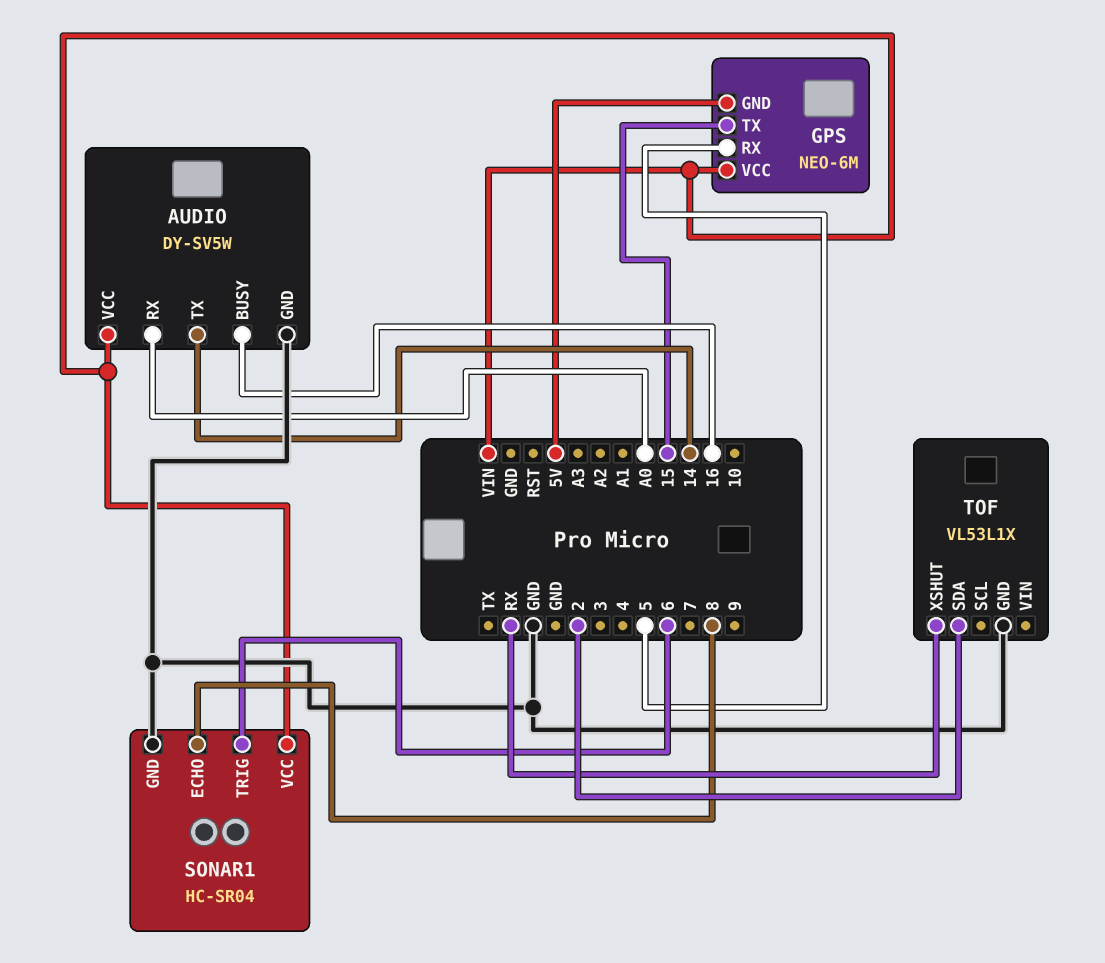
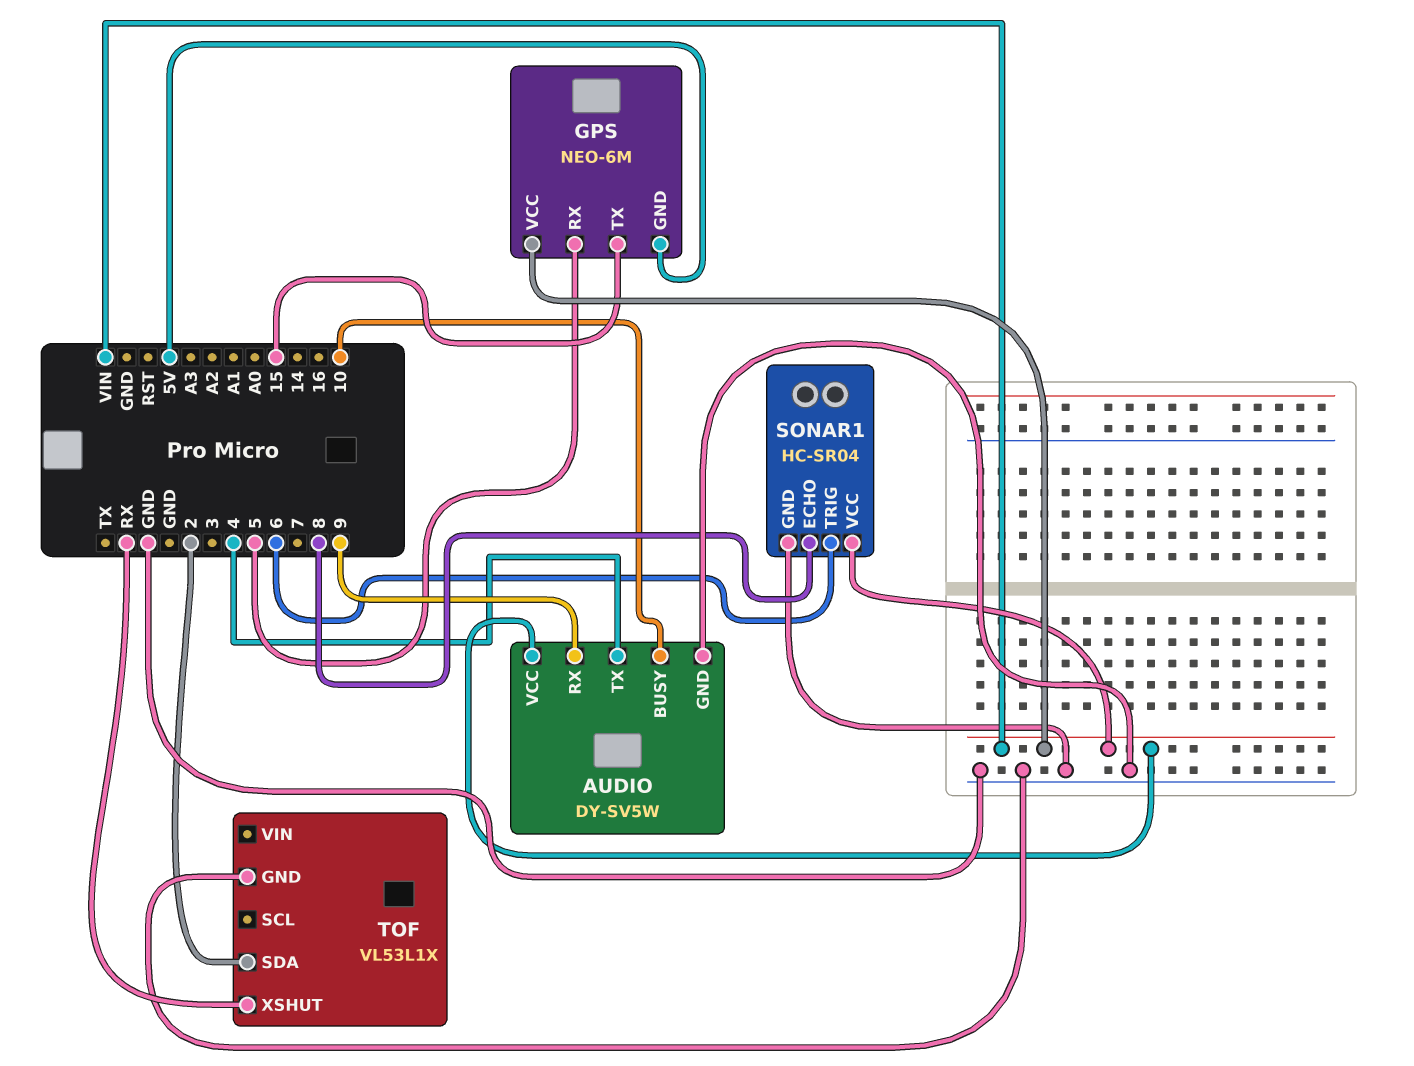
AUDIO pin BUSY: 16 -> 10
AUDIO pin RX: A0 -> 9
AUDIO pin TX: 14 -> 4

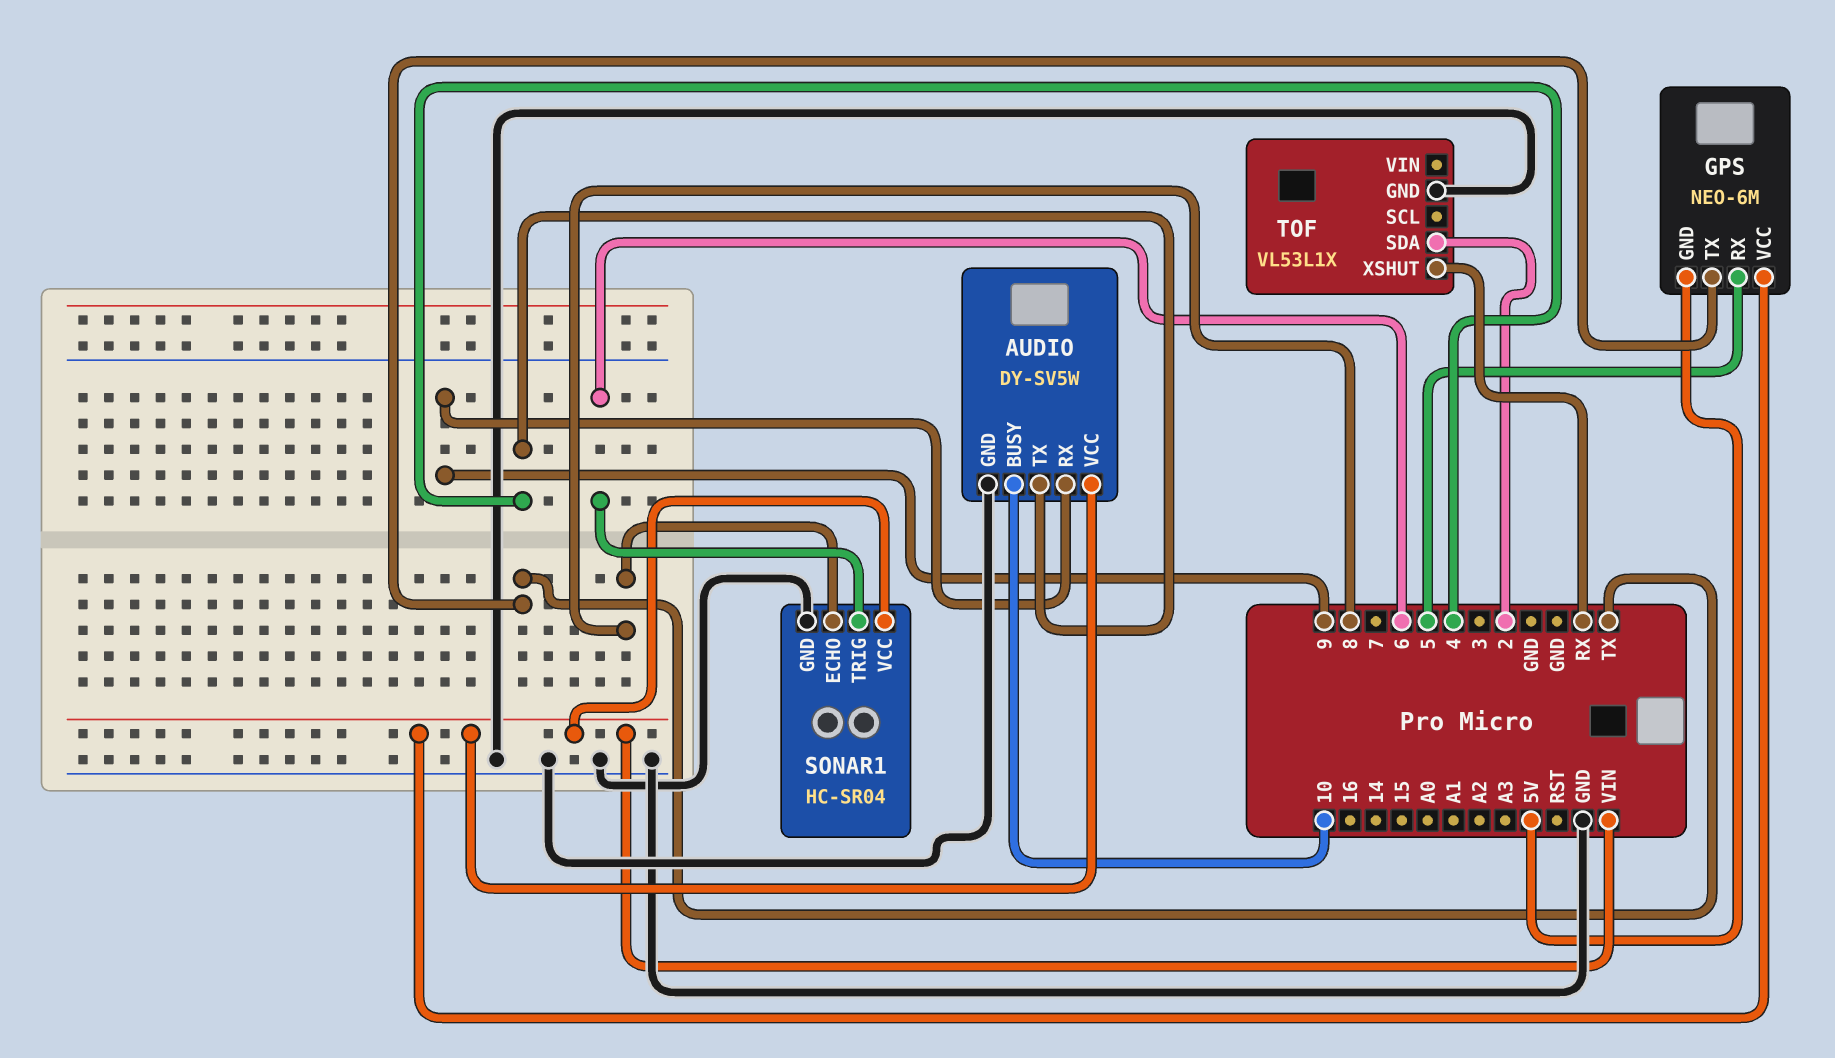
GPS pin TX: 15 -> TX

